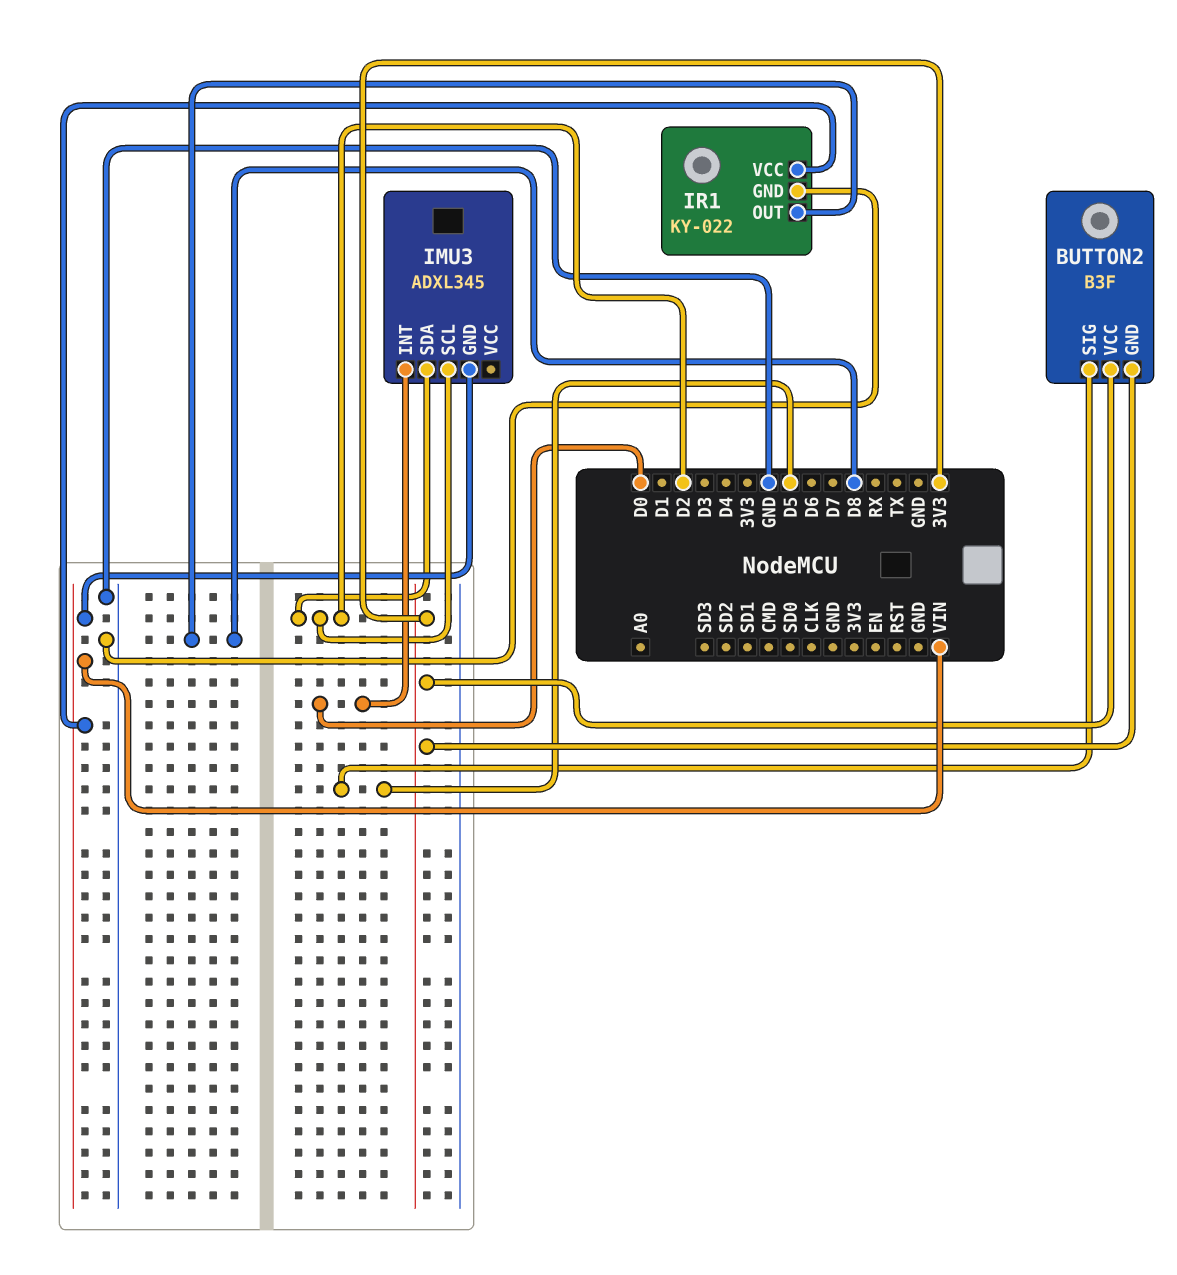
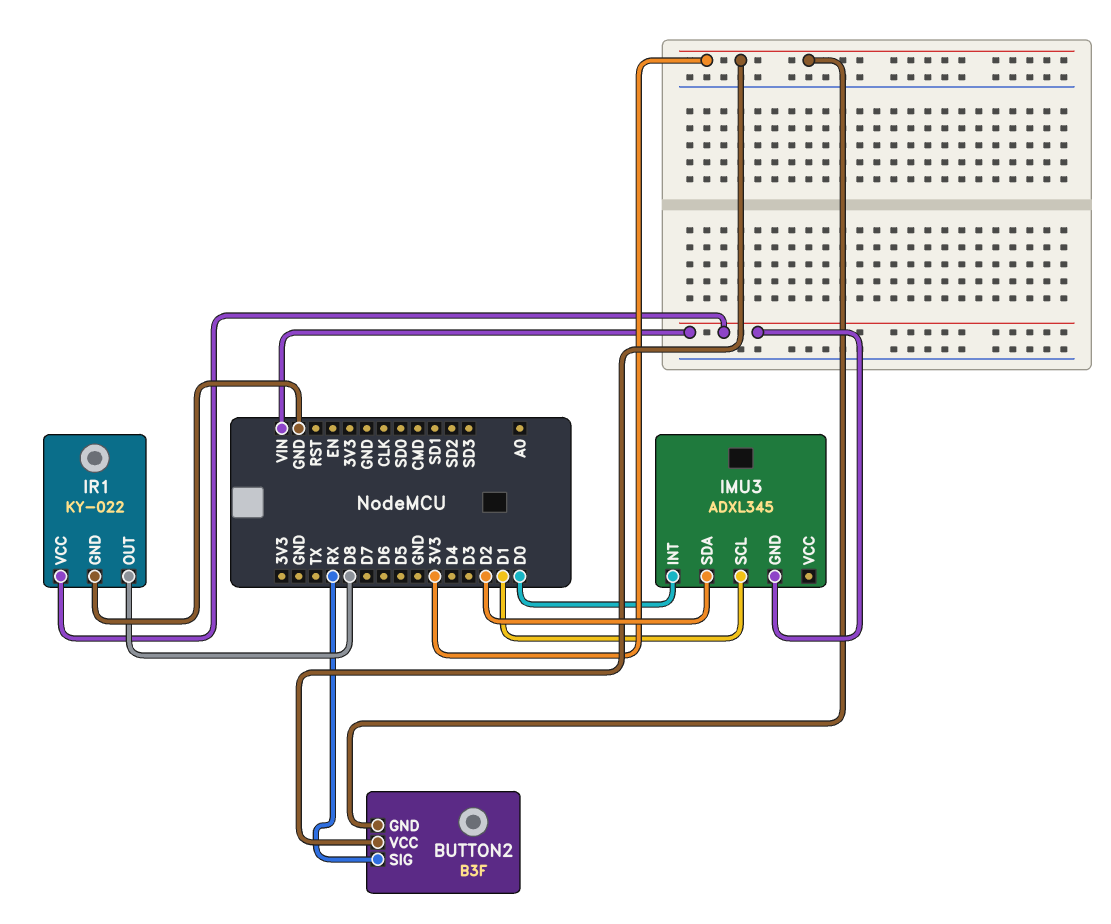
BUTTON2 pin SIG: D5 -> RX
IMU3 pin SCL: D2 -> D1

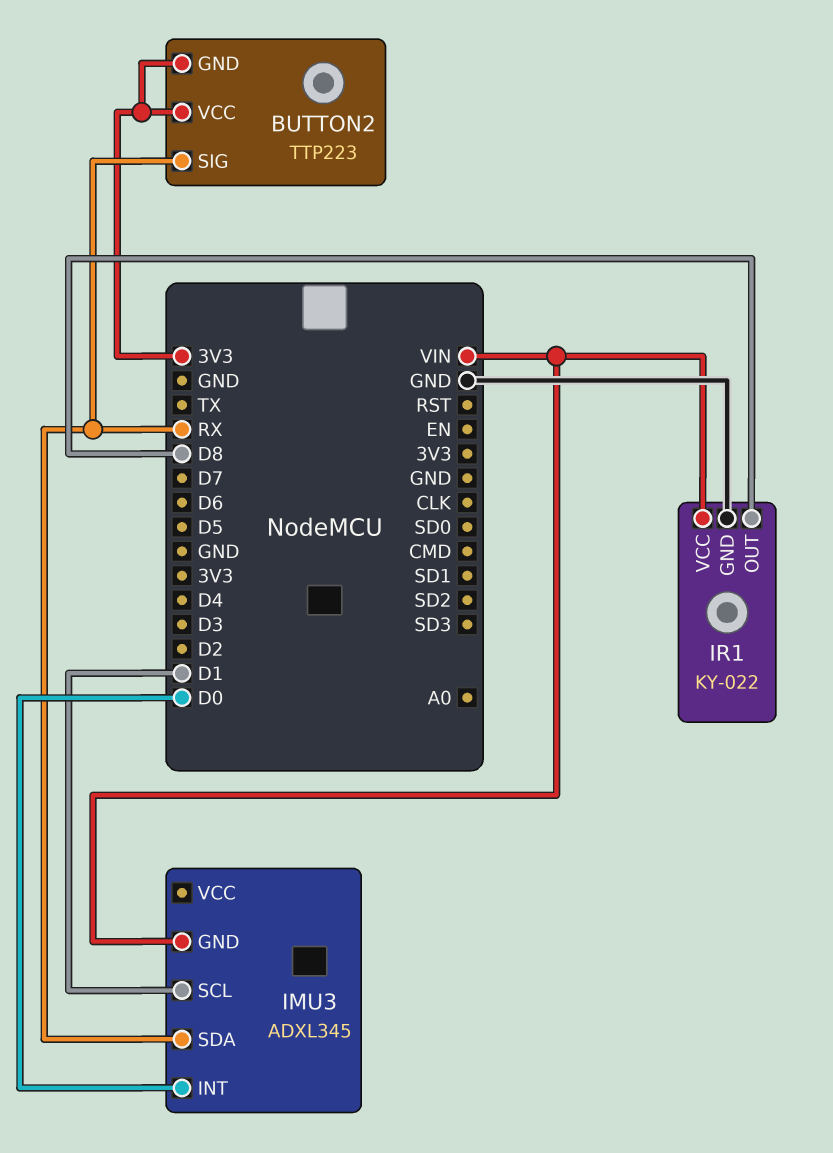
BUTTON2: B3F -> TTP223
IMU3 pin SDA: D2 -> RX

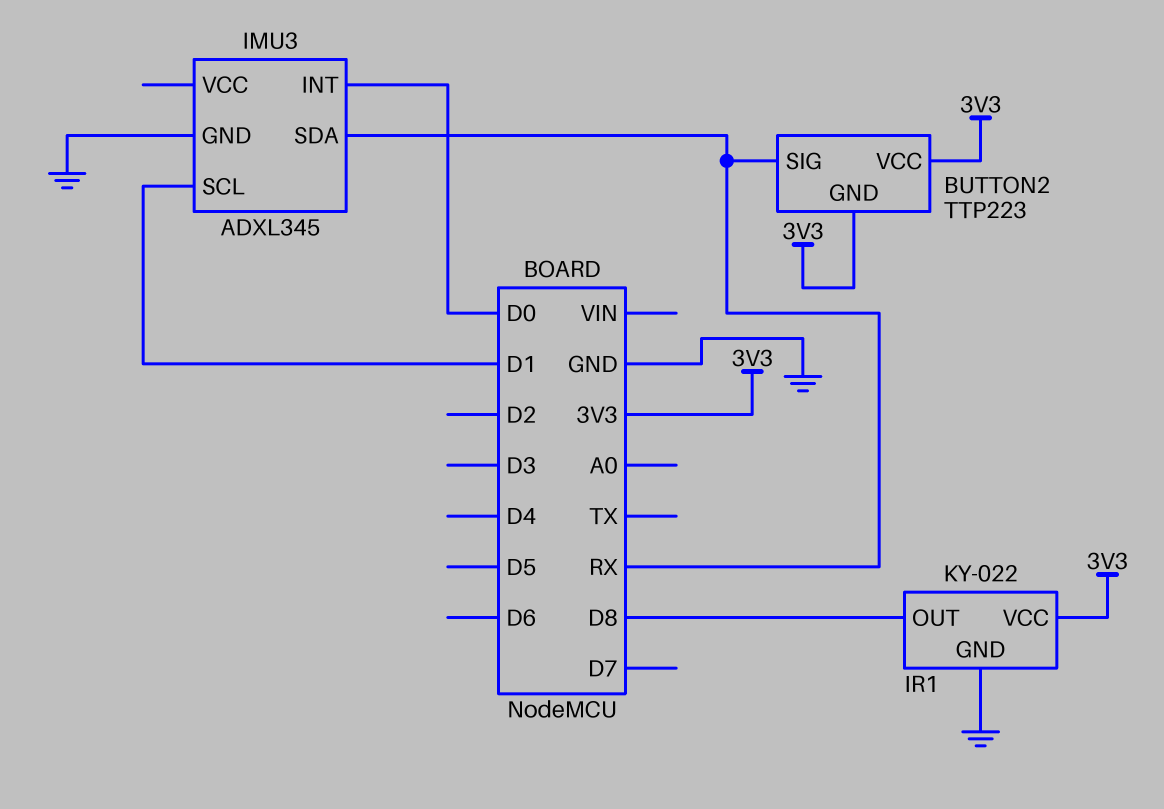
IMU3 pin GND: VIN -> GND
IR1 pin VCC: VIN -> 3V3

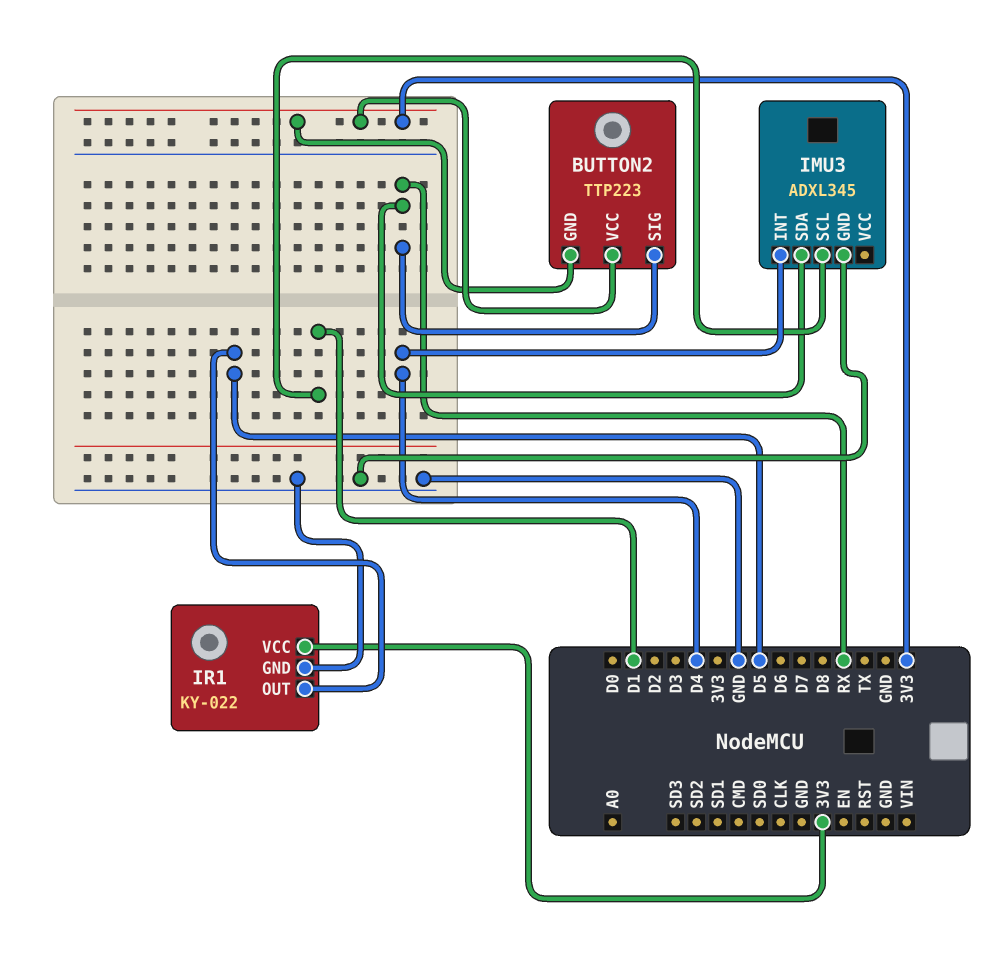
IMU3 pin INT: D0 -> D4
IR1 pin OUT: D8 -> D5

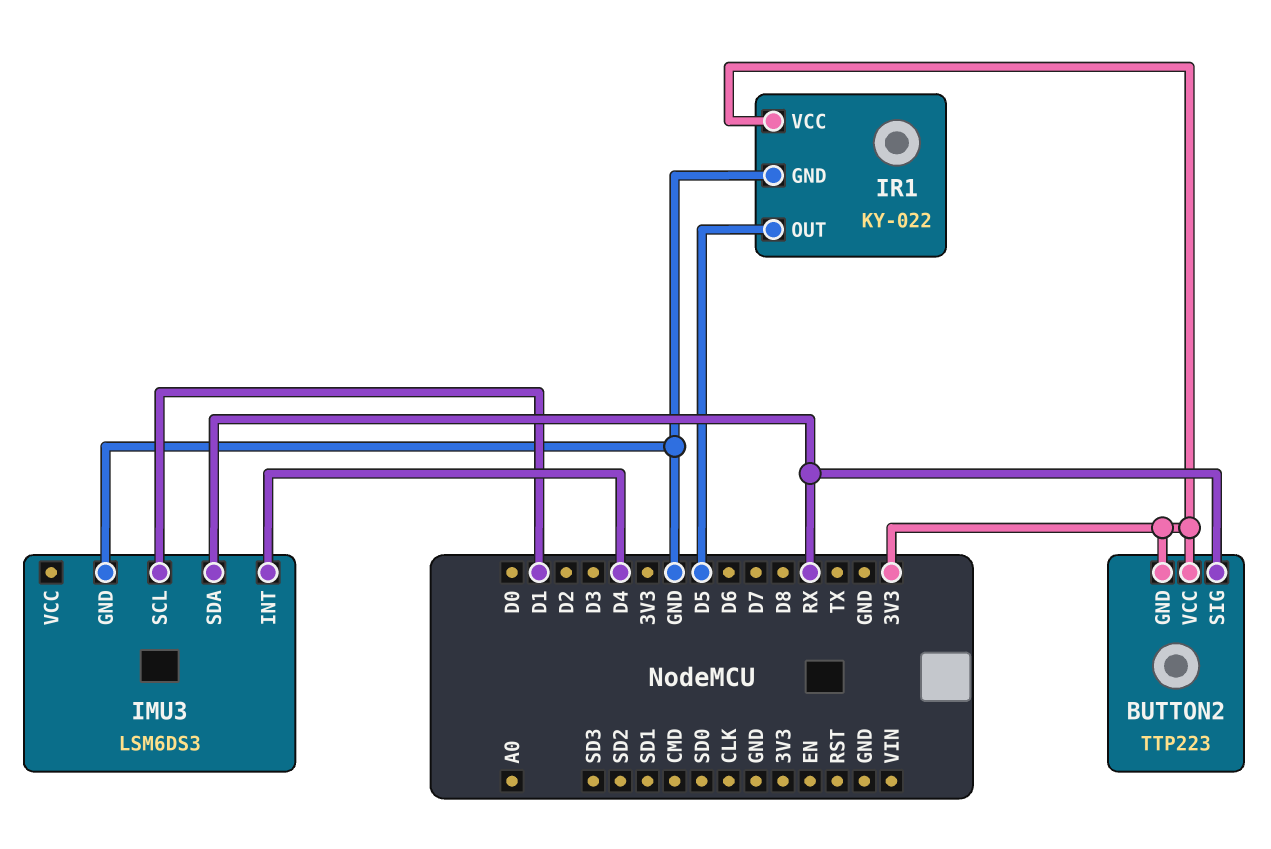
IMU3: ADXL345 -> LSM6DS3

